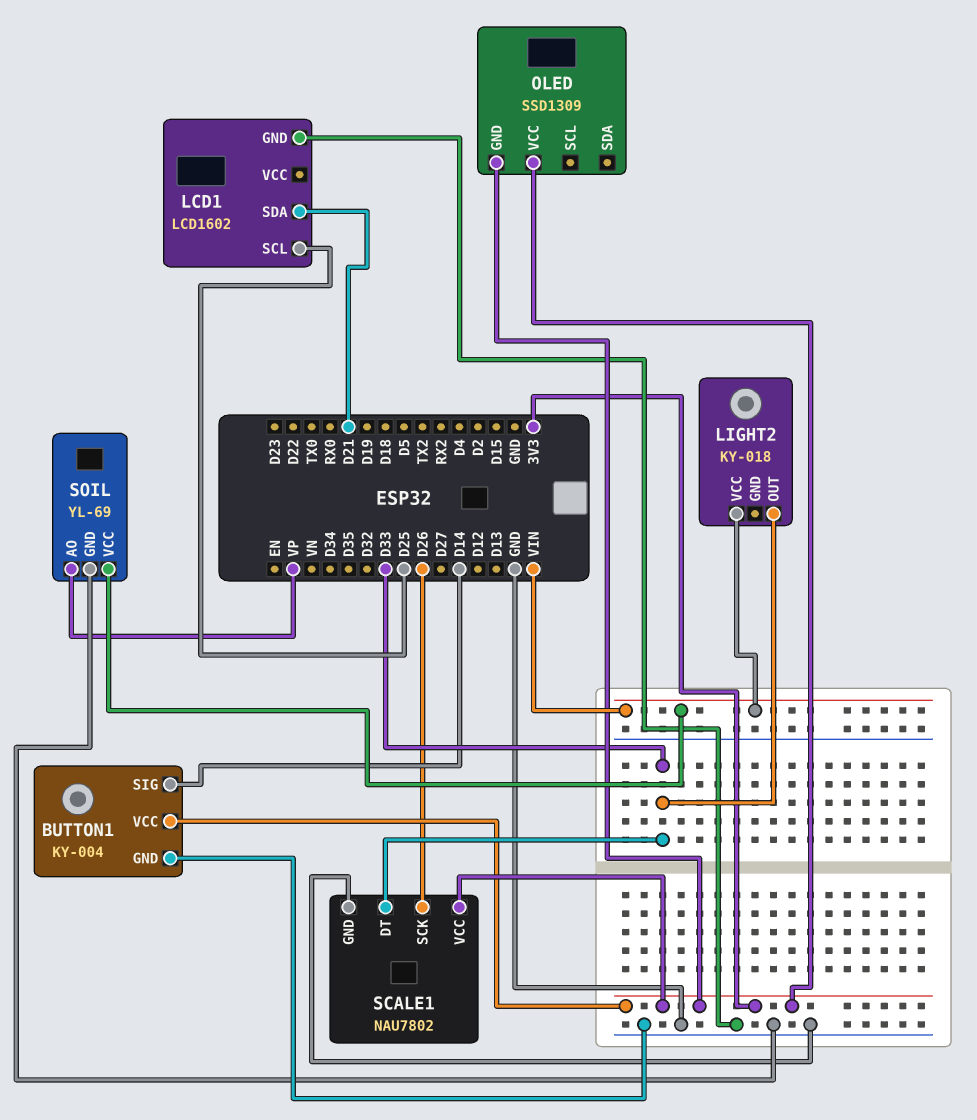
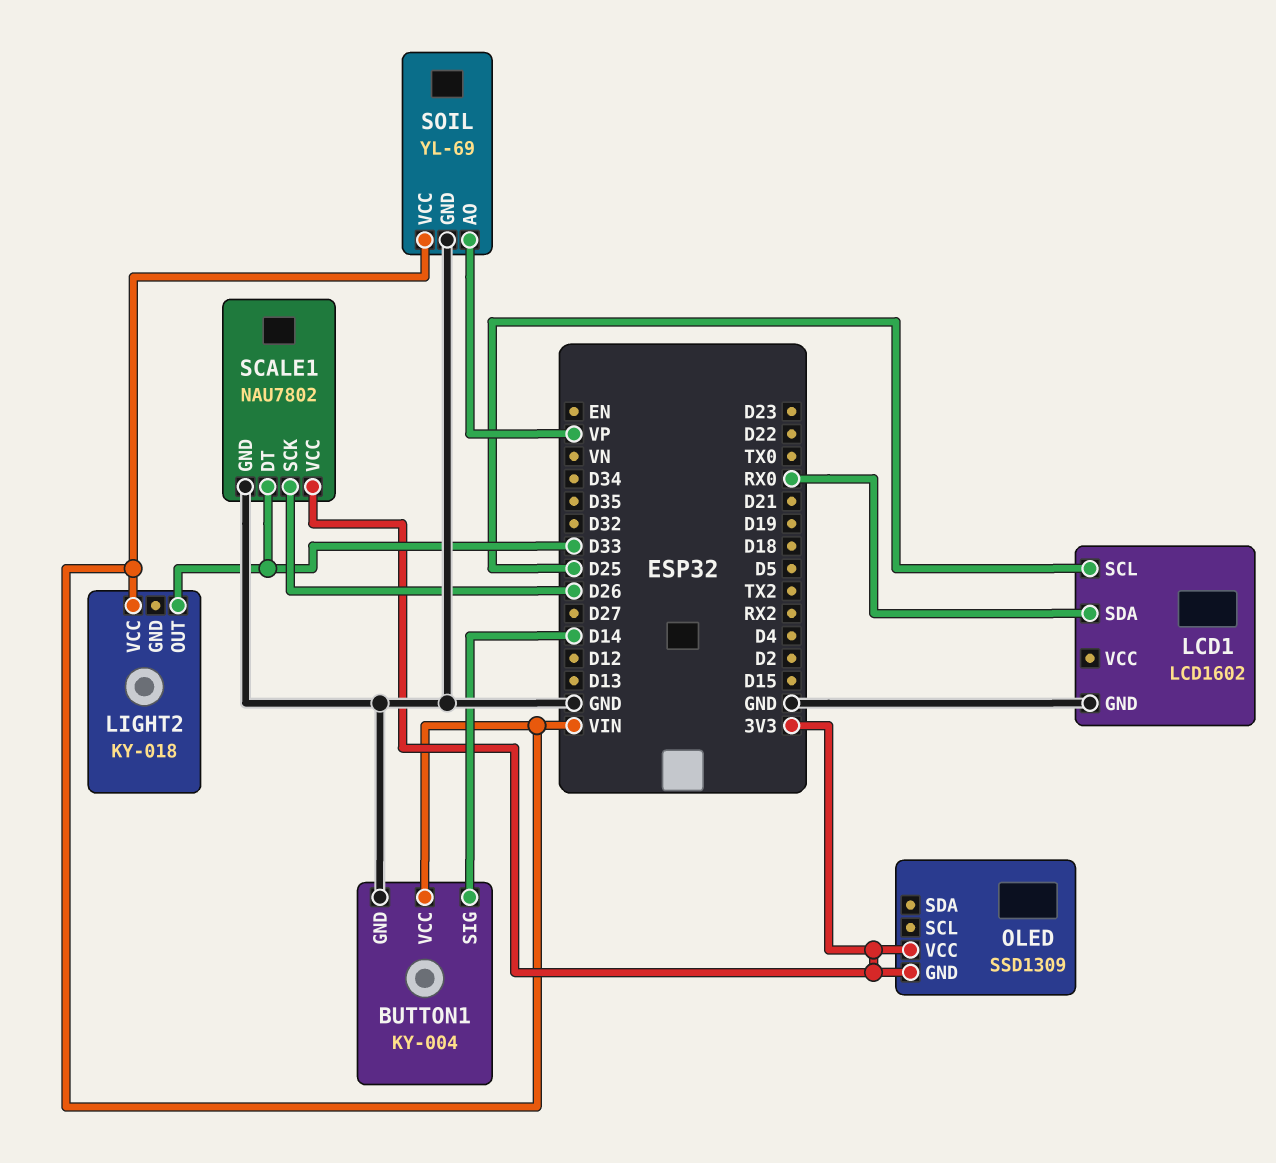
BUTTON1 pin VCC: 3V3 -> VIN
LCD1 pin SDA: D21 -> RX0

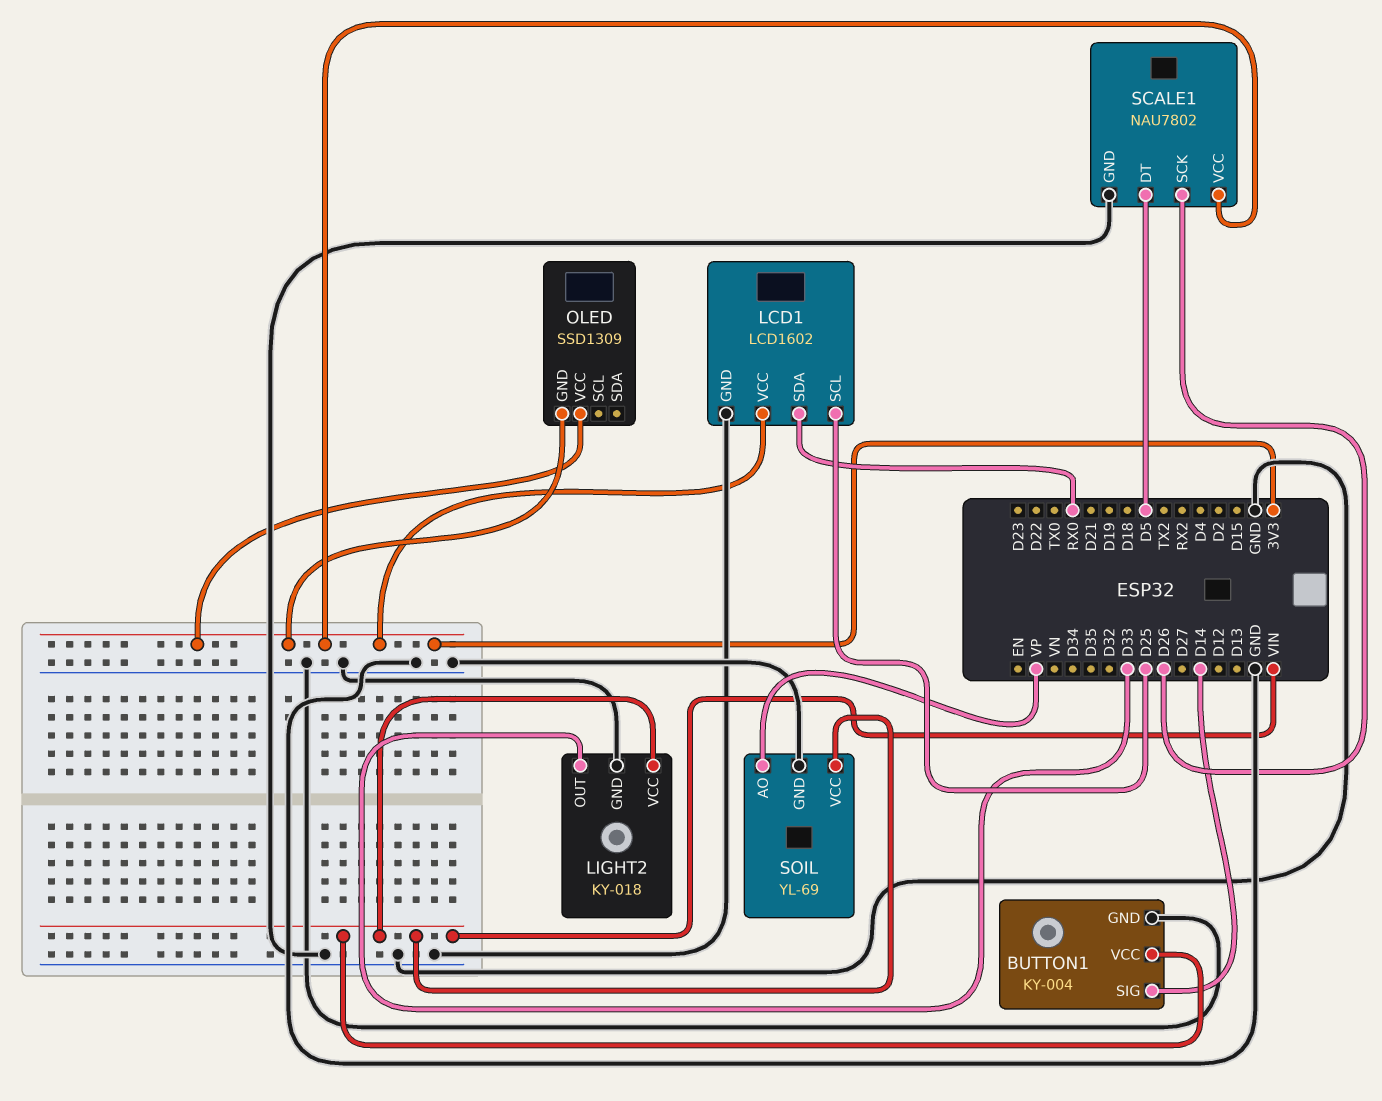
LCD1 pin VCC: none -> 3V3
LIGHT2 pin GND: none -> GND
SCALE1 pin DT: D33 -> D5

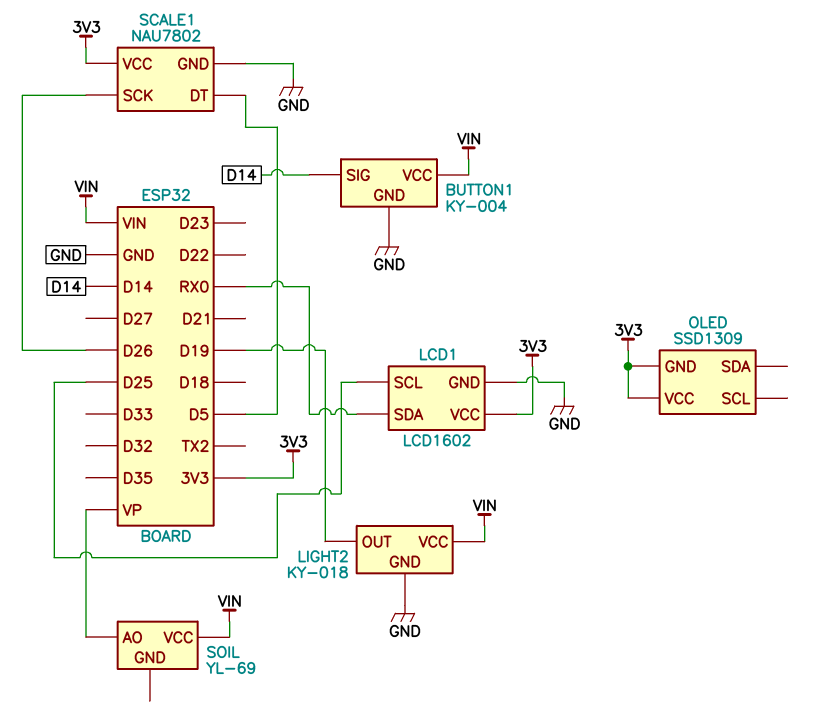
LIGHT2 pin OUT: D33 -> D19
SOIL pin GND: GND -> none

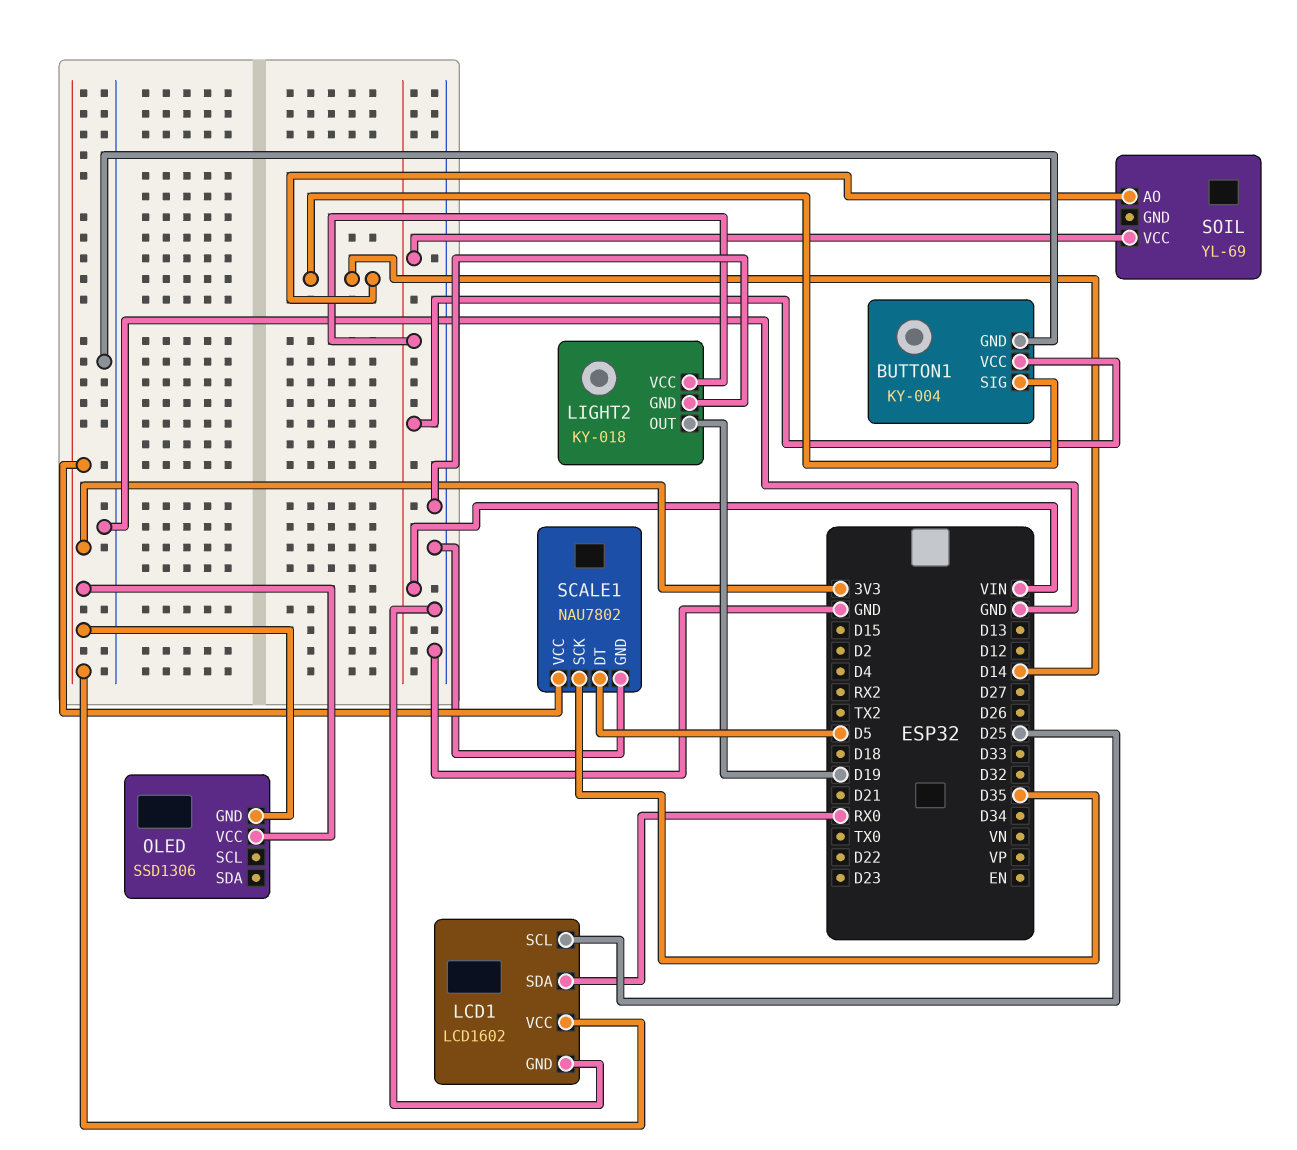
OLED: SSD1309 -> SSD1306
SCALE1 pin SCK: D26 -> D35
SOIL pin AO: VP -> D14

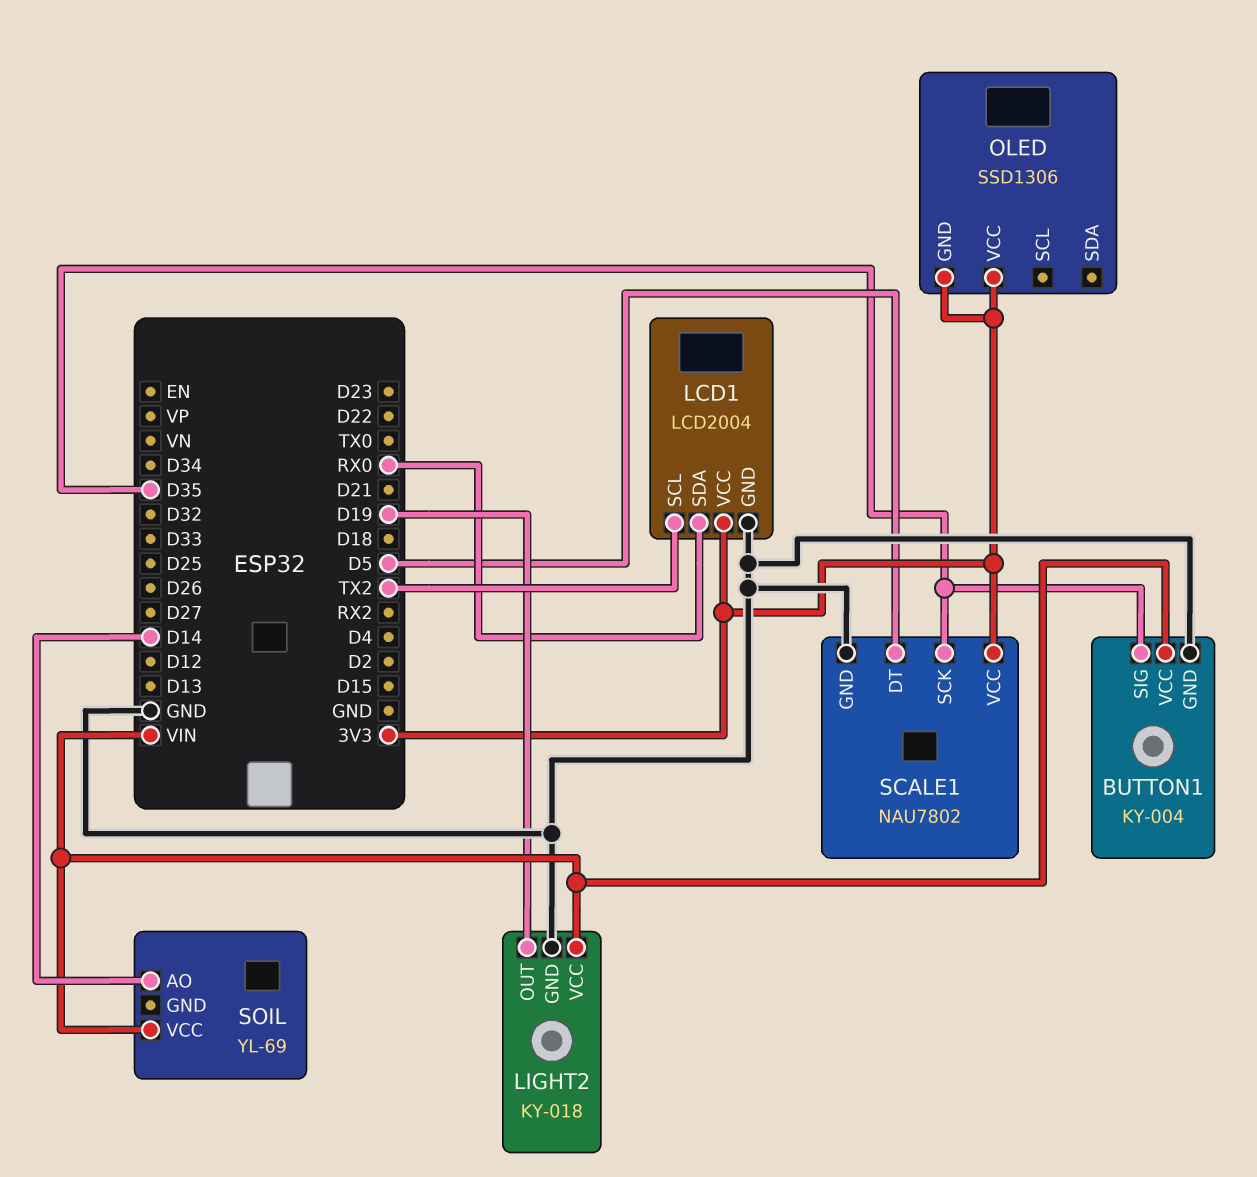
BUTTON1 pin SIG: D14 -> D35
LCD1: LCD1602 -> LCD2004
LCD1 pin SCL: D25 -> TX2

